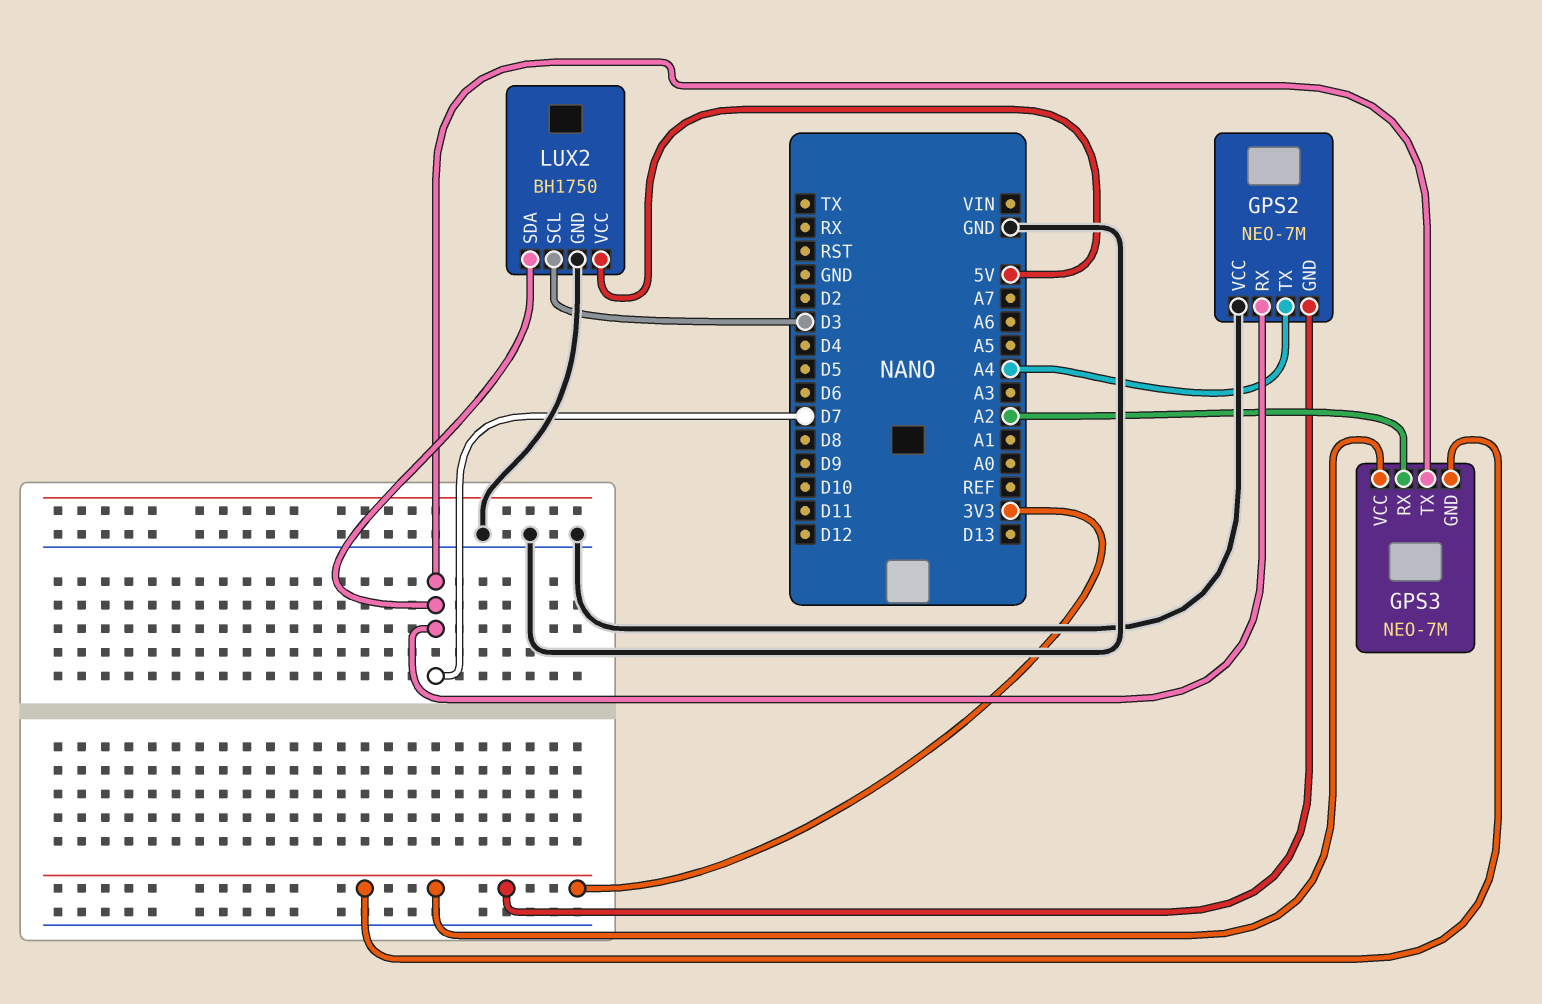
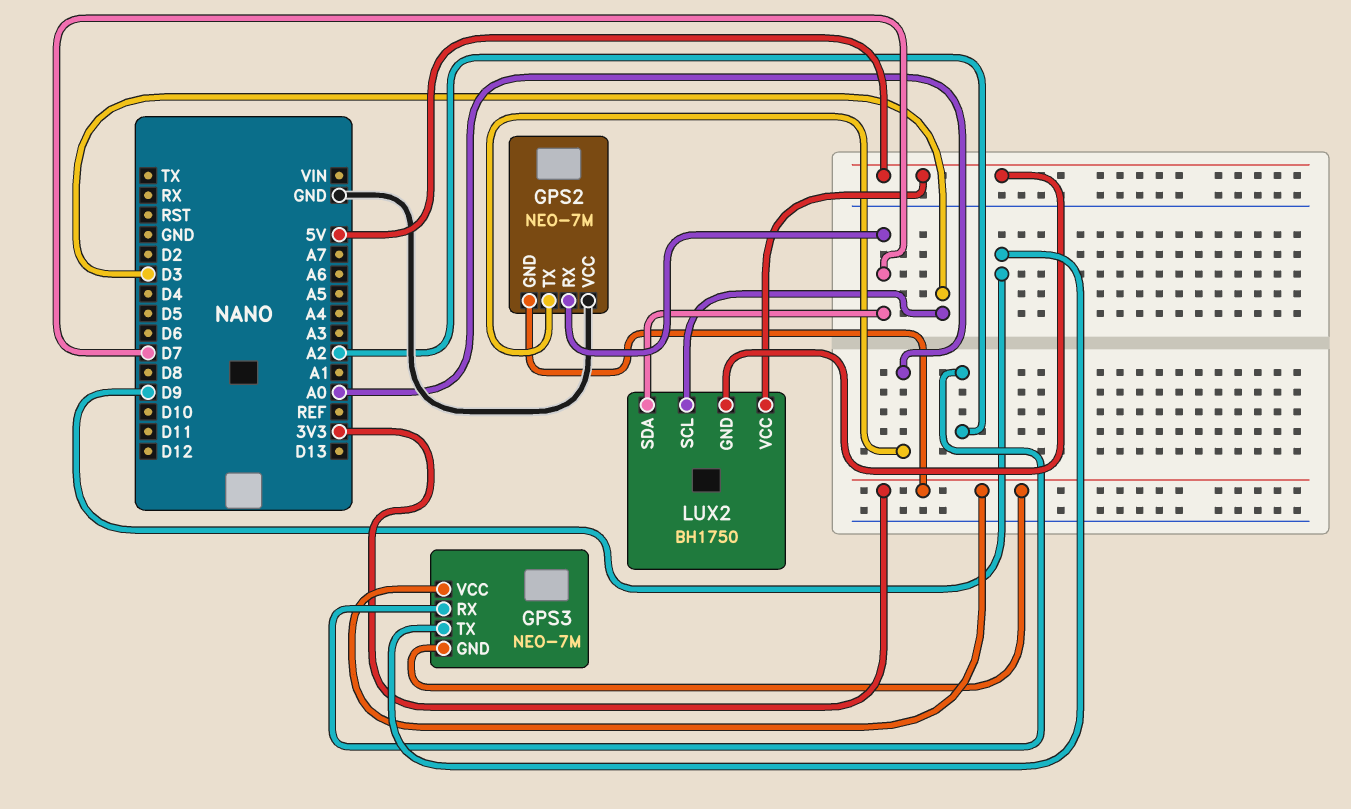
GPS2 pin TX: A4 -> A0
GPS3 pin TX: D7 -> D9
LUX2 pin GND: GND -> 5V

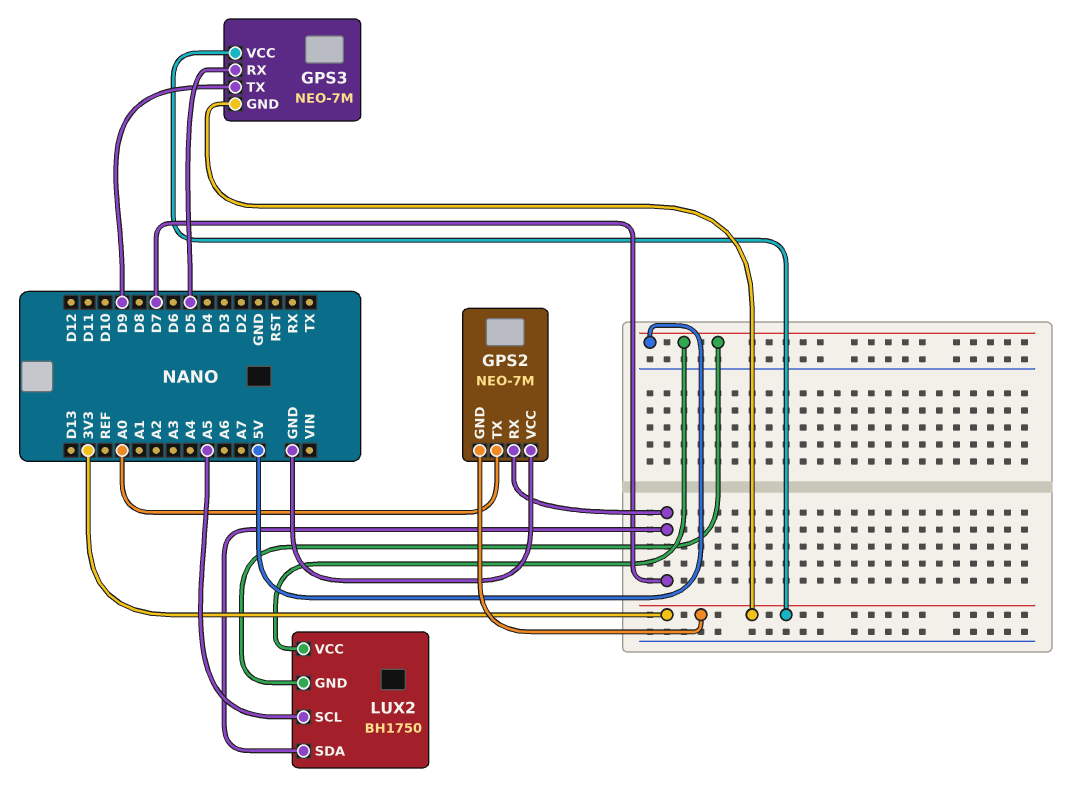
GPS3 pin RX: A2 -> D5
LUX2 pin SCL: D3 -> A5

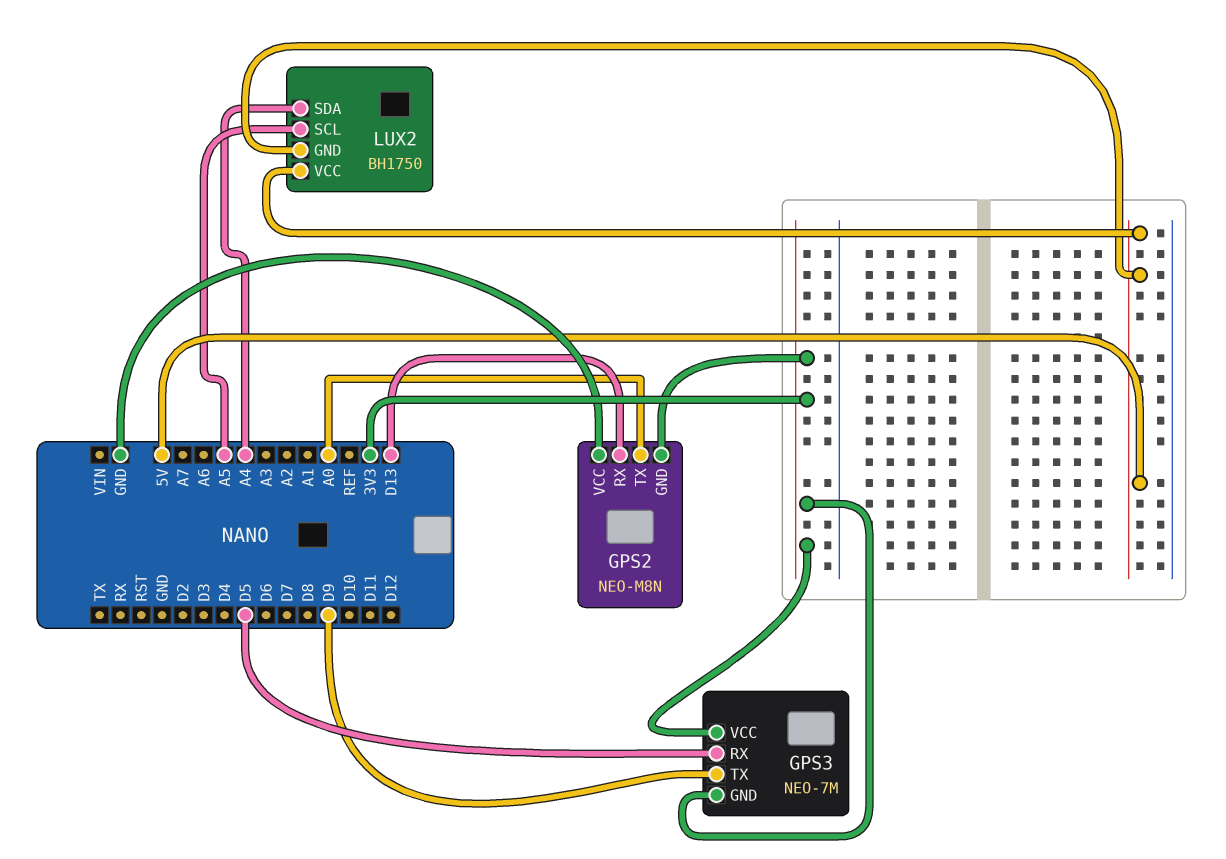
GPS2: NEO-7M -> NEO-M8N
GPS2 pin RX: D7 -> D13
LUX2 pin SDA: D7 -> A4

